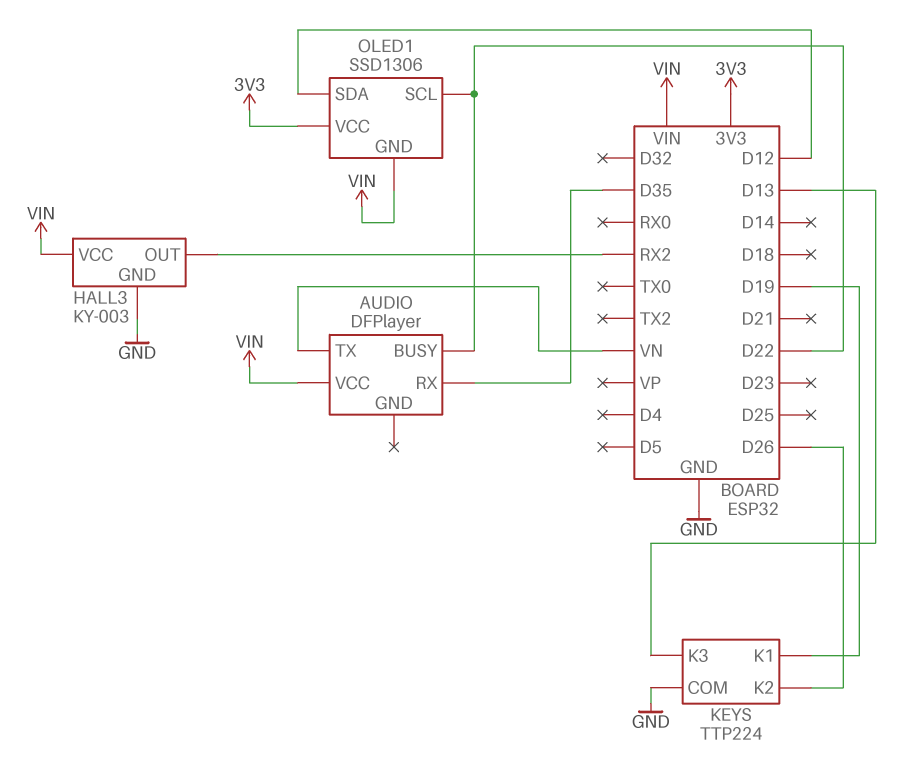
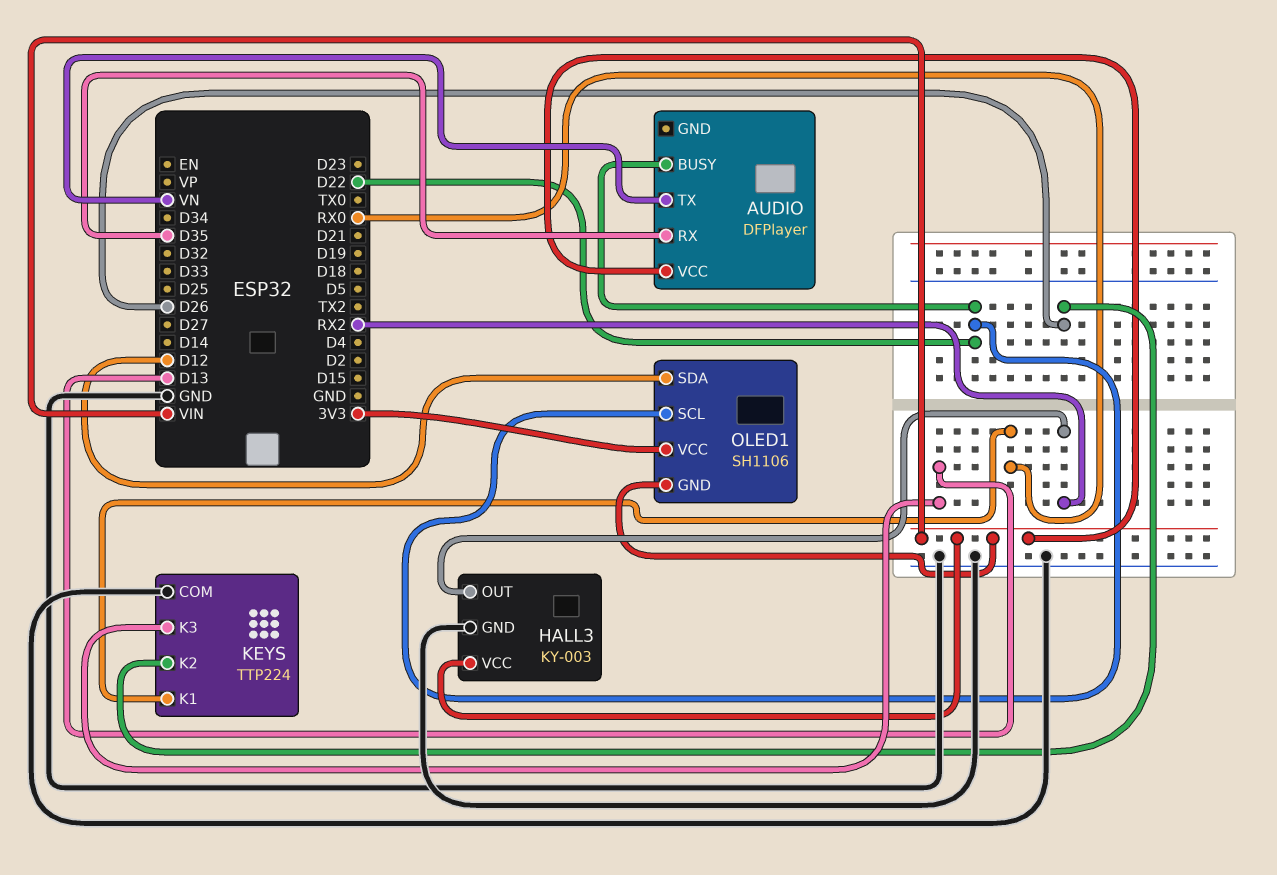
KEYS pin K1: D19 -> RX0
OLED1: SSD1306 -> SH1106

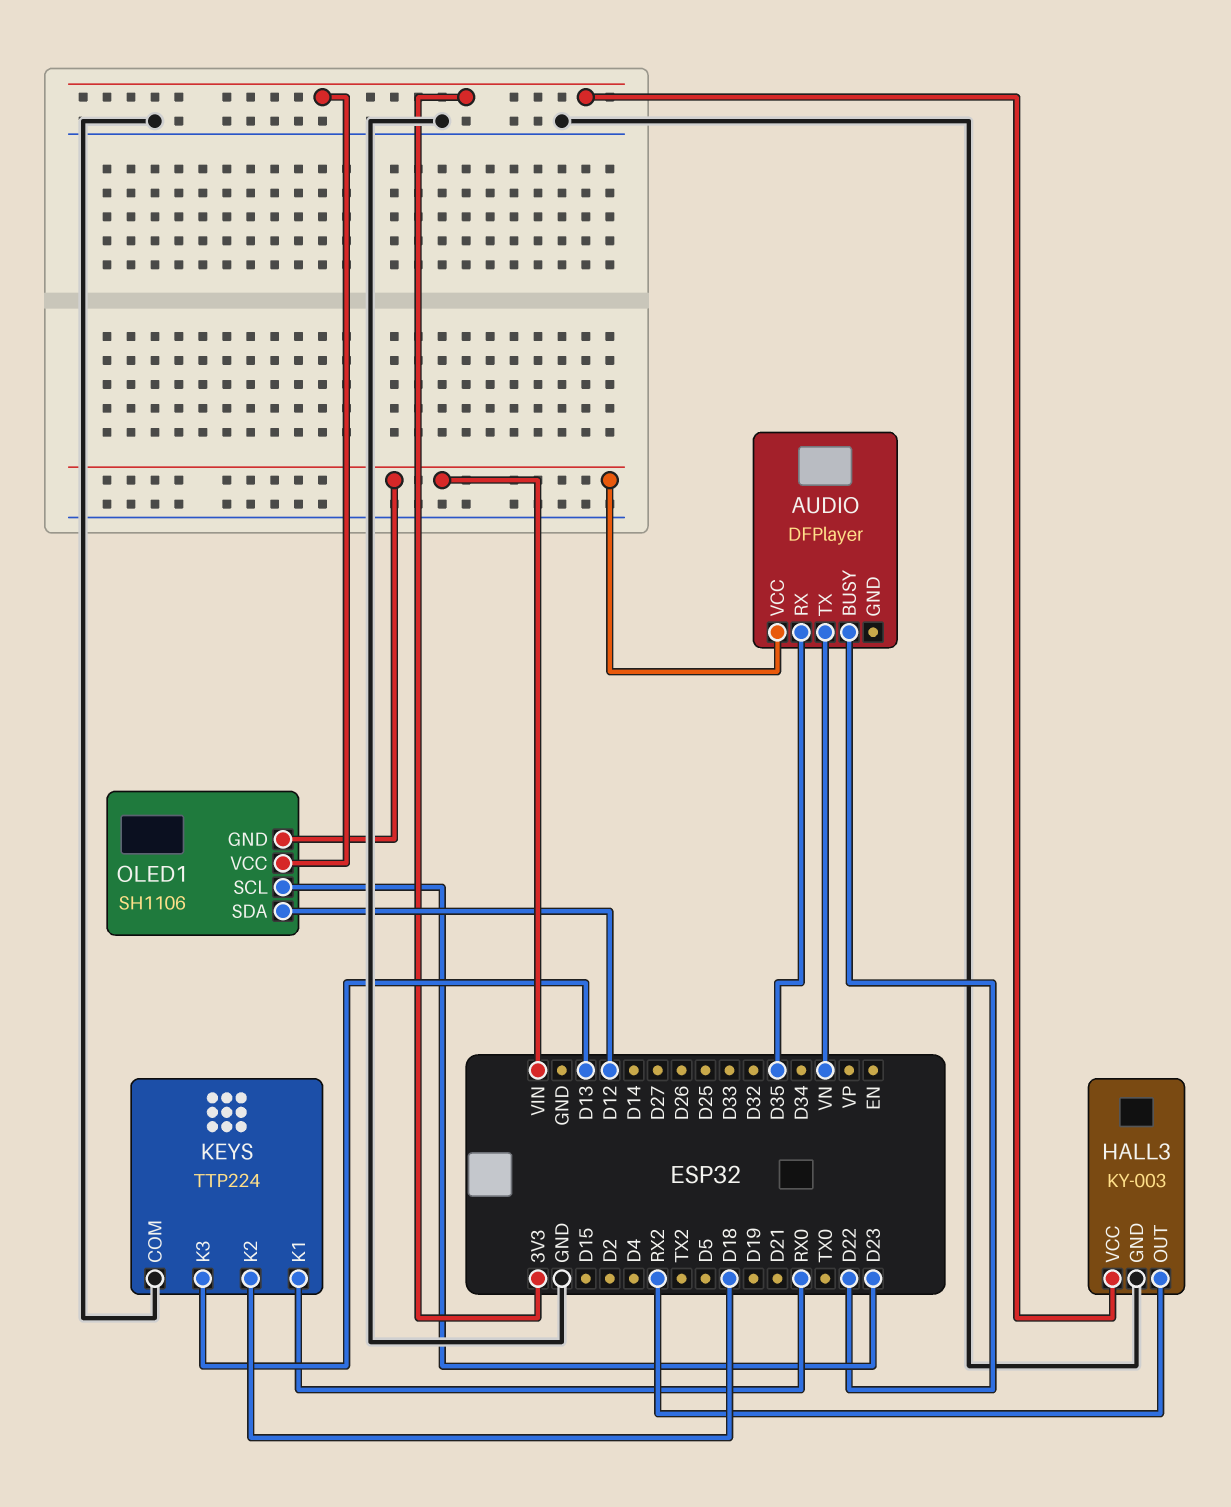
HALL3 pin VCC: VIN -> 3V3
KEYS pin K2: D26 -> D18
OLED1 pin SCL: D22 -> D23

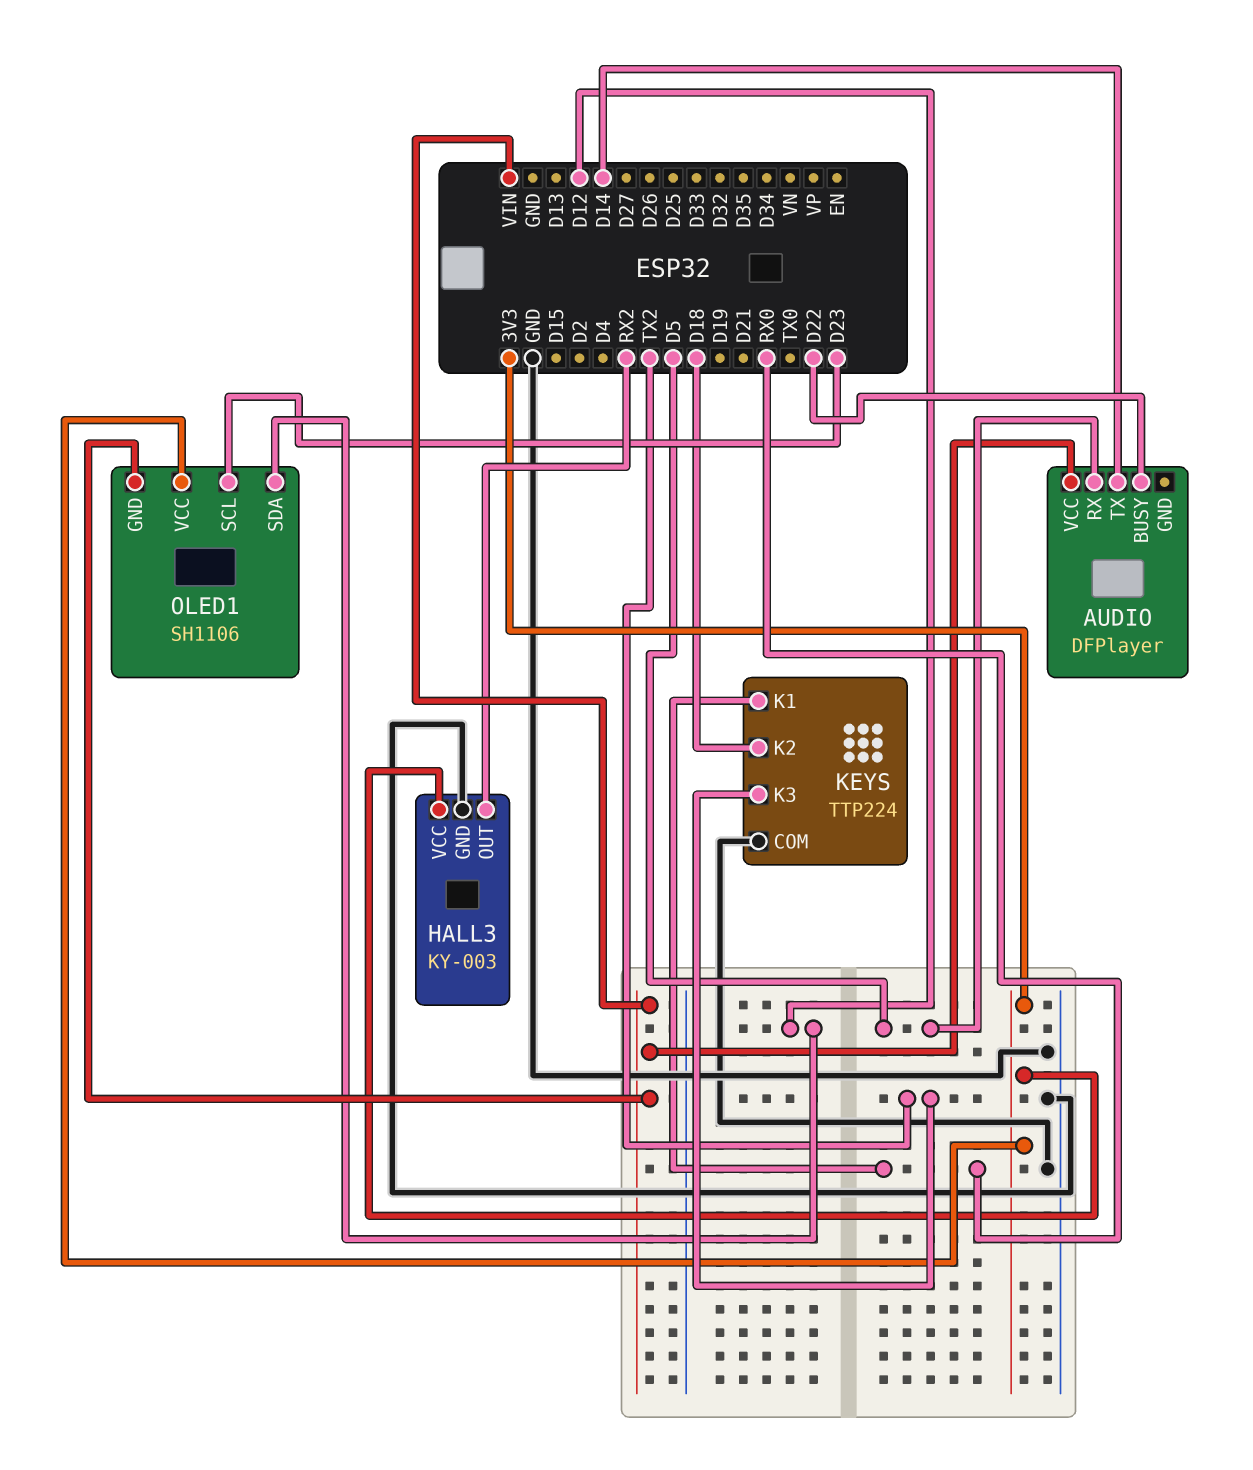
AUDIO pin RX: D35 -> D5
AUDIO pin TX: VN -> D14
KEYS pin K3: D13 -> TX2

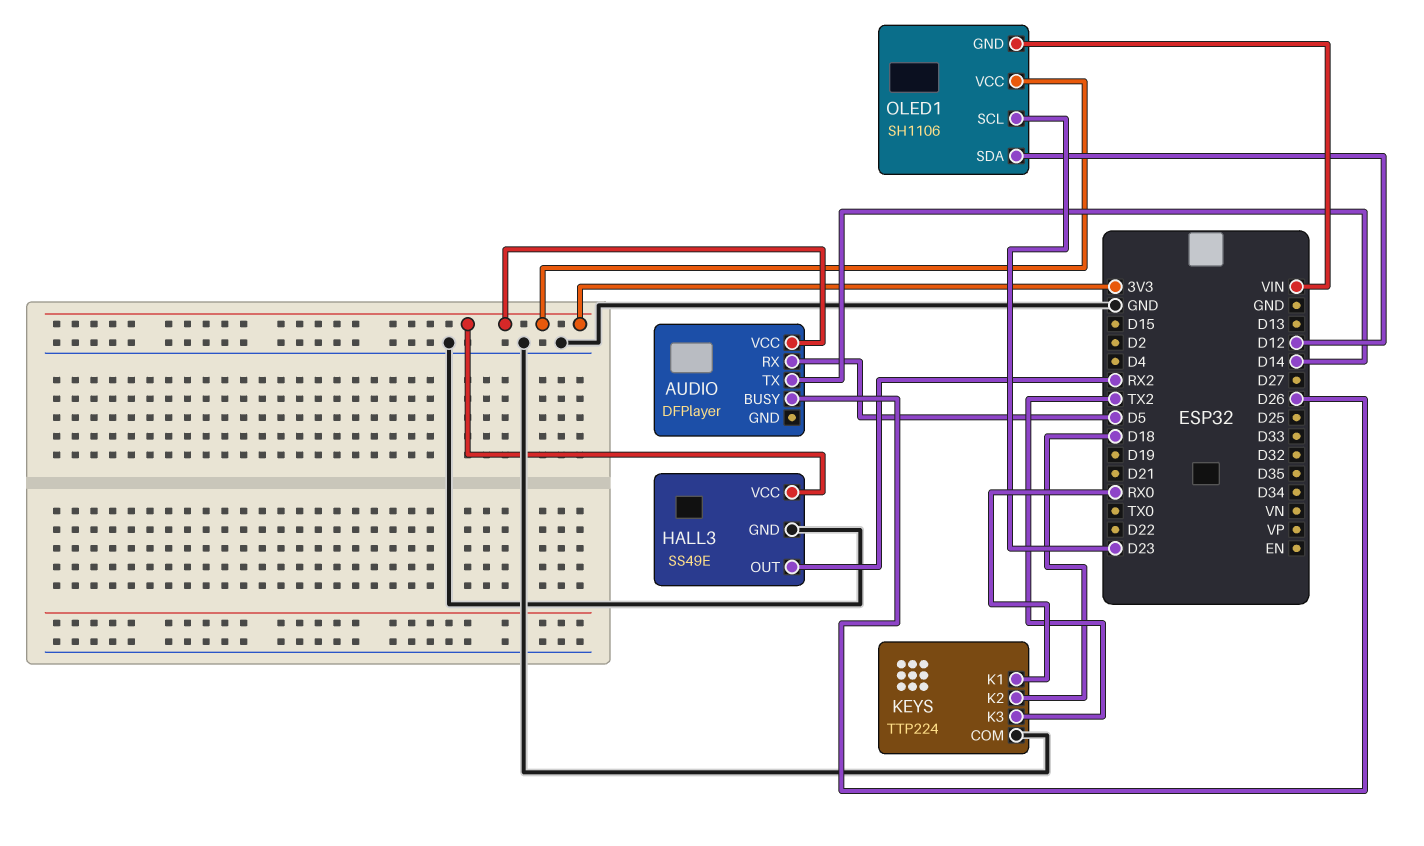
AUDIO pin BUSY: D22 -> D26
AUDIO pin VCC: VIN -> 3V3
HALL3: KY-003 -> SS49E

